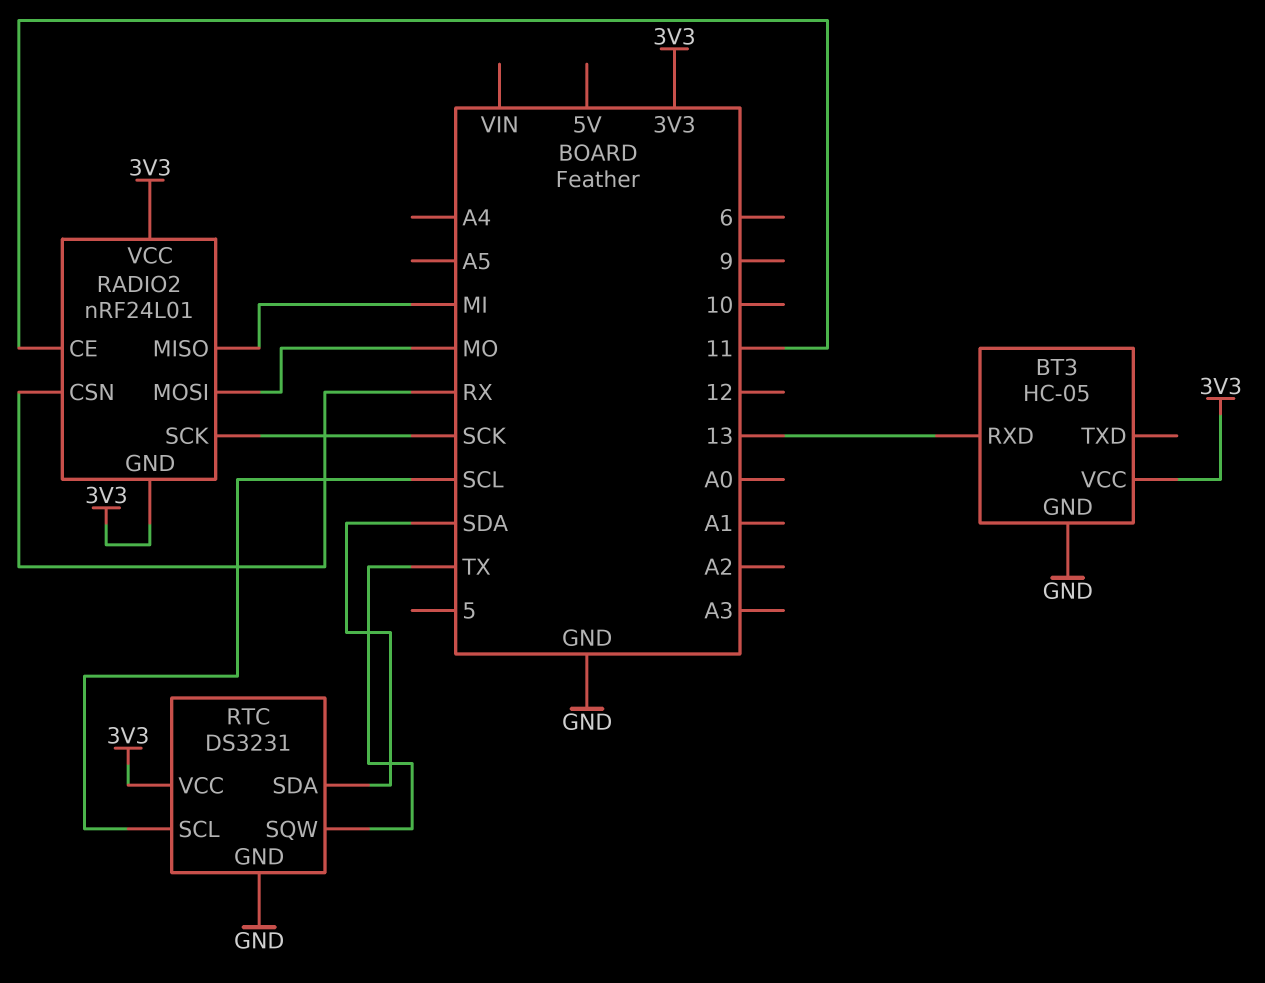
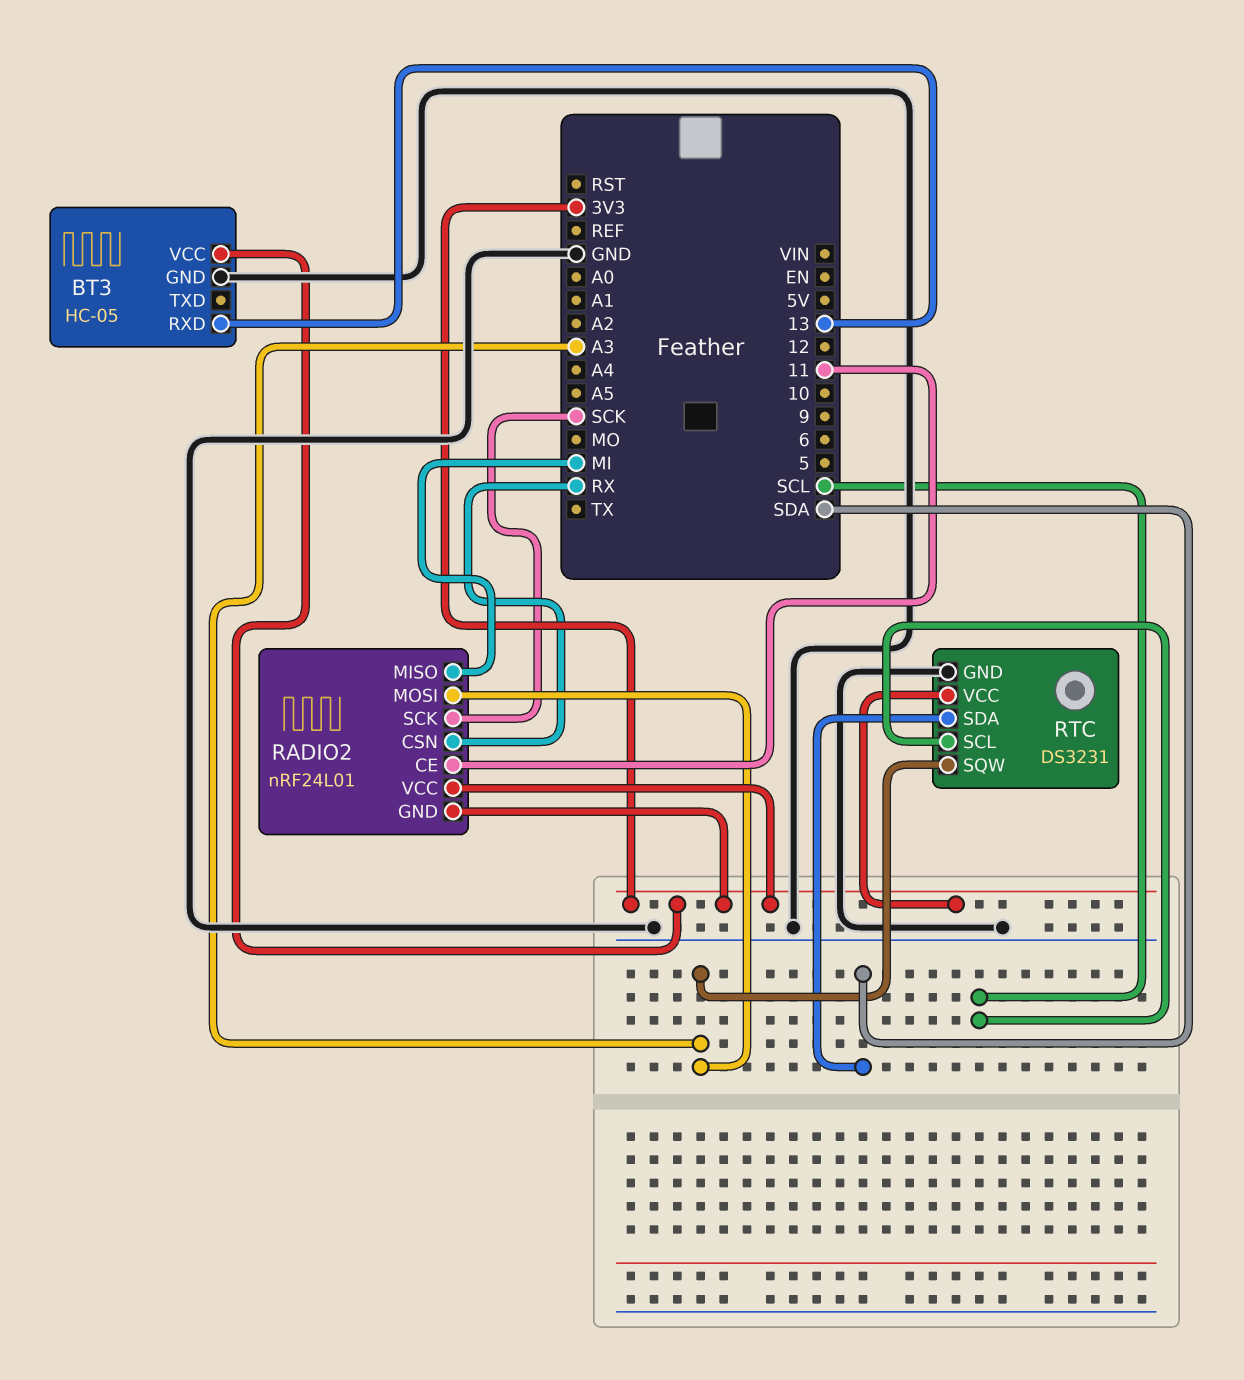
RADIO2 pin MOSI: MO -> A3
RTC pin SQW: TX -> A3

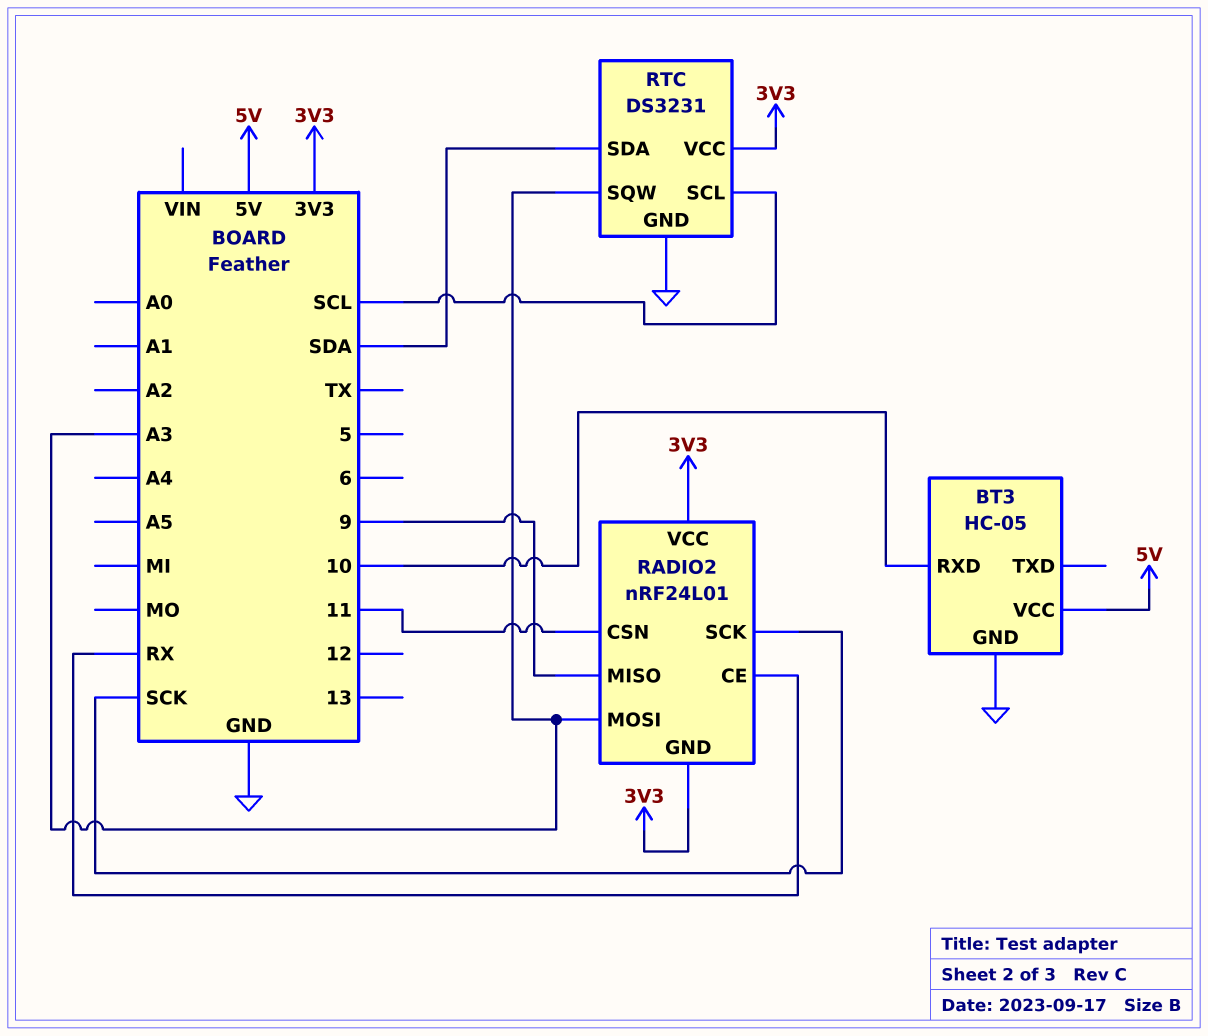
BT3 pin RXD: 13 -> 10
BT3 pin VCC: 3V3 -> 5V
RADIO2 pin CE: 11 -> RX
RADIO2 pin CSN: RX -> 11
RADIO2 pin MISO: MI -> 9

